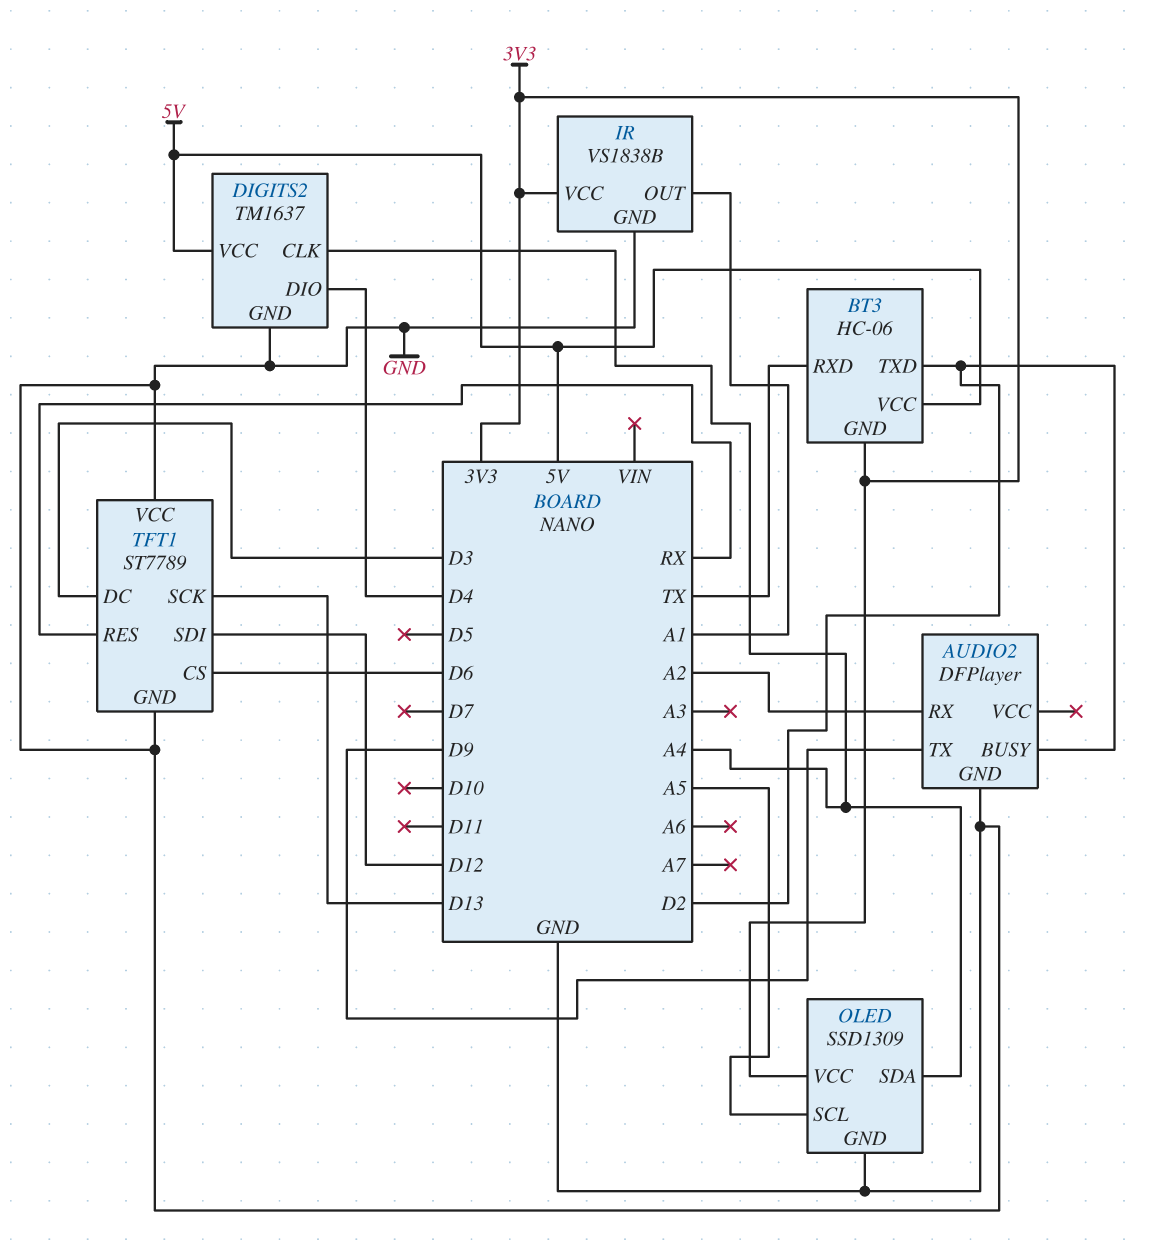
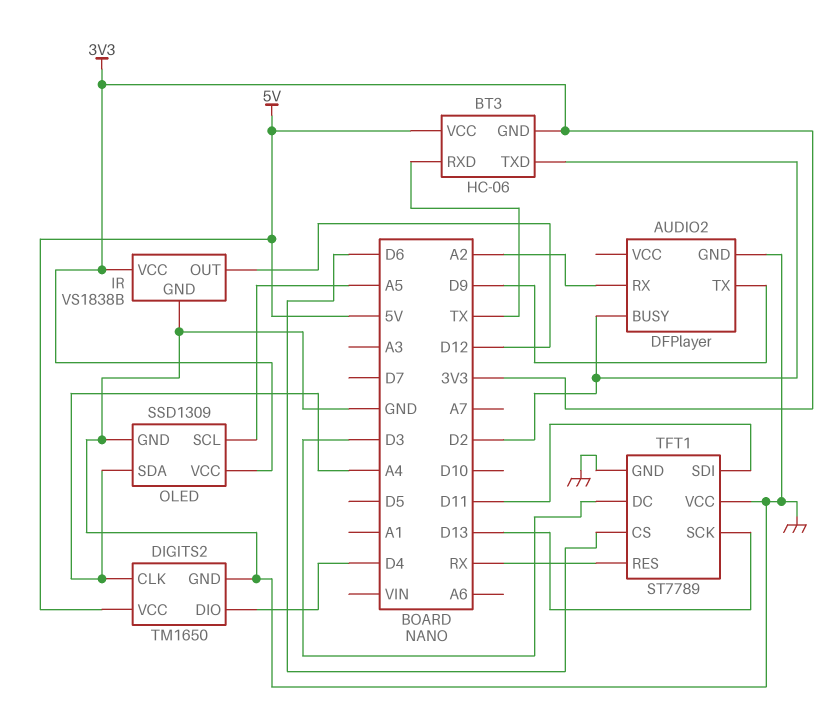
DIGITS2: TM1637 -> TM1650
IR pin OUT: A1 -> D12
TFT1 pin SDI: D12 -> D11

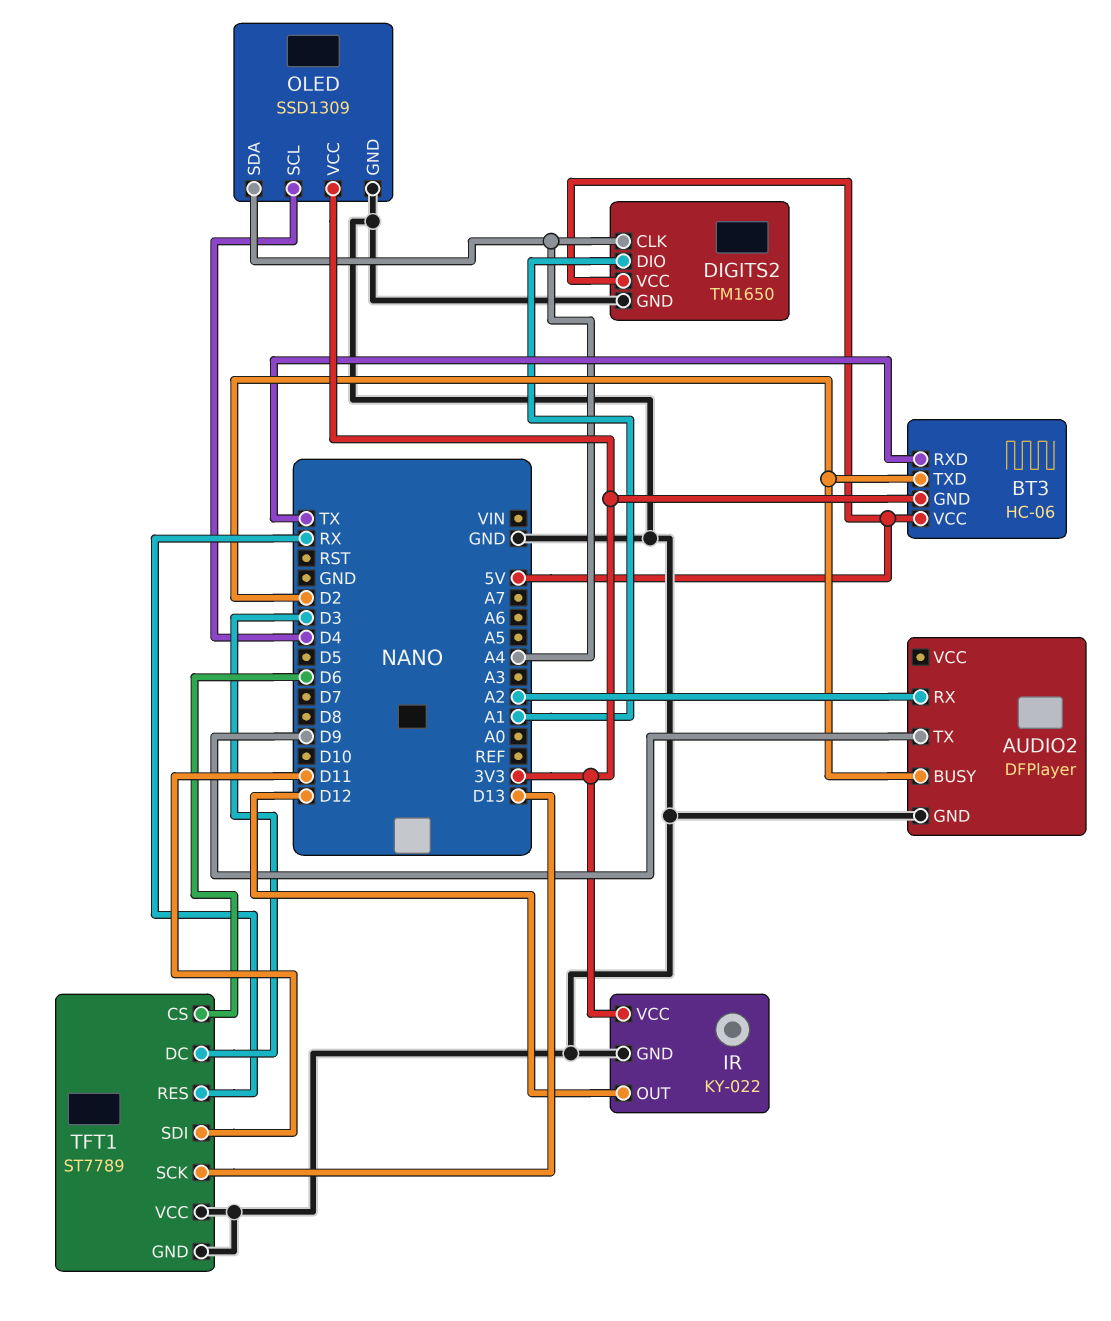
DIGITS2 pin DIO: D4 -> A1
IR: VS1838B -> KY-022
OLED pin SCL: A5 -> D4

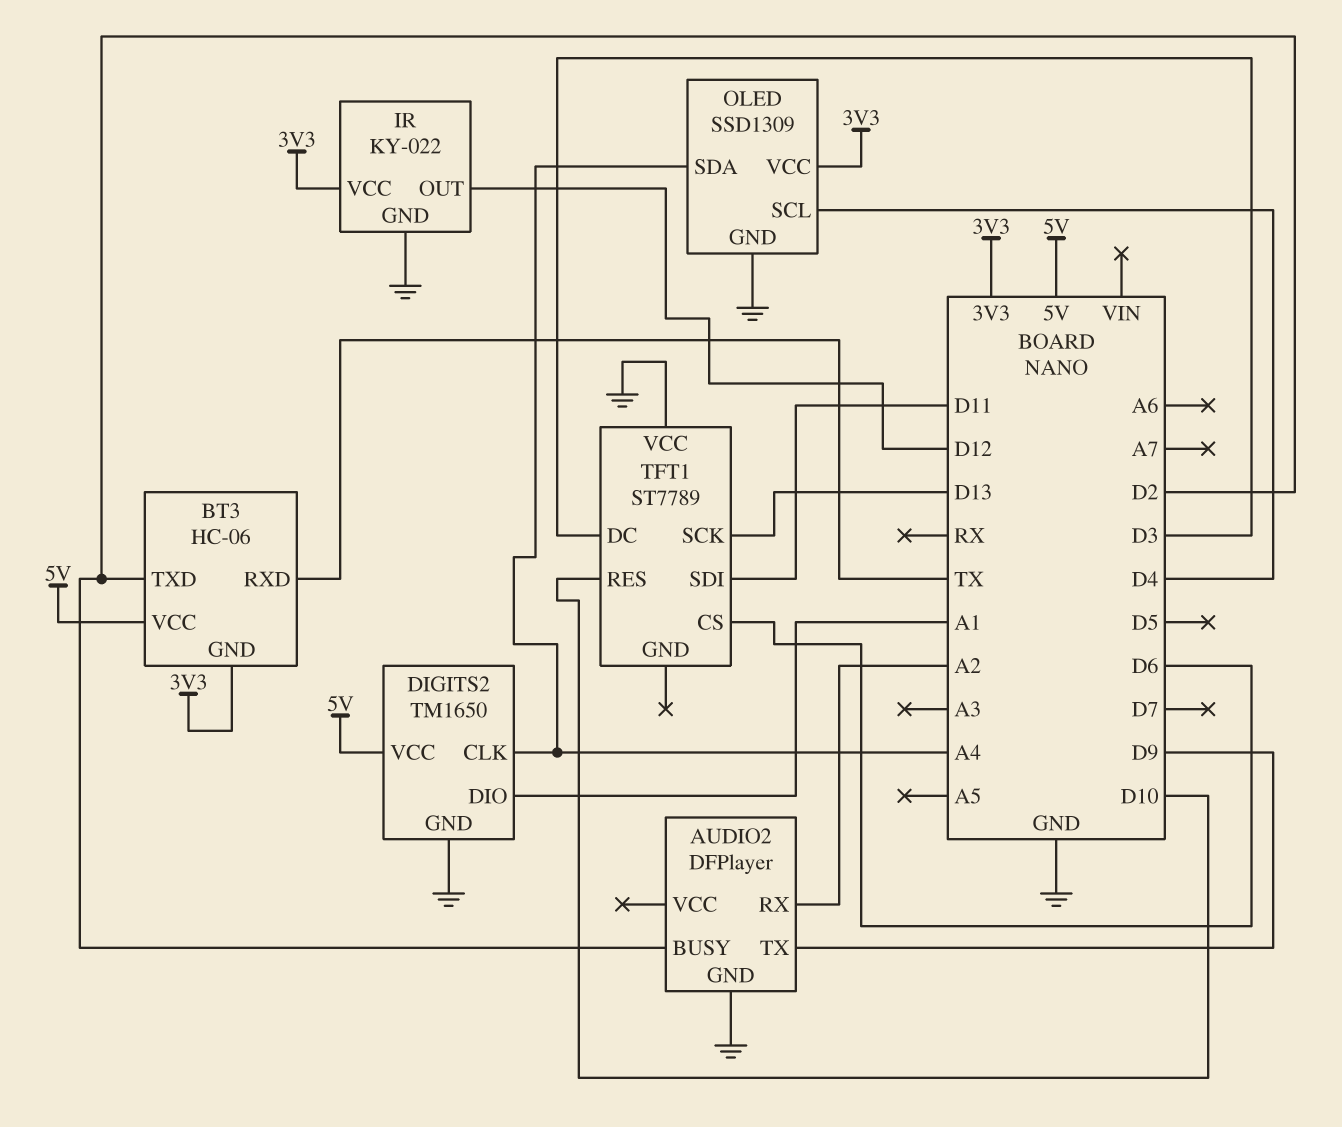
TFT1 pin GND: GND -> none
TFT1 pin RES: RX -> D10

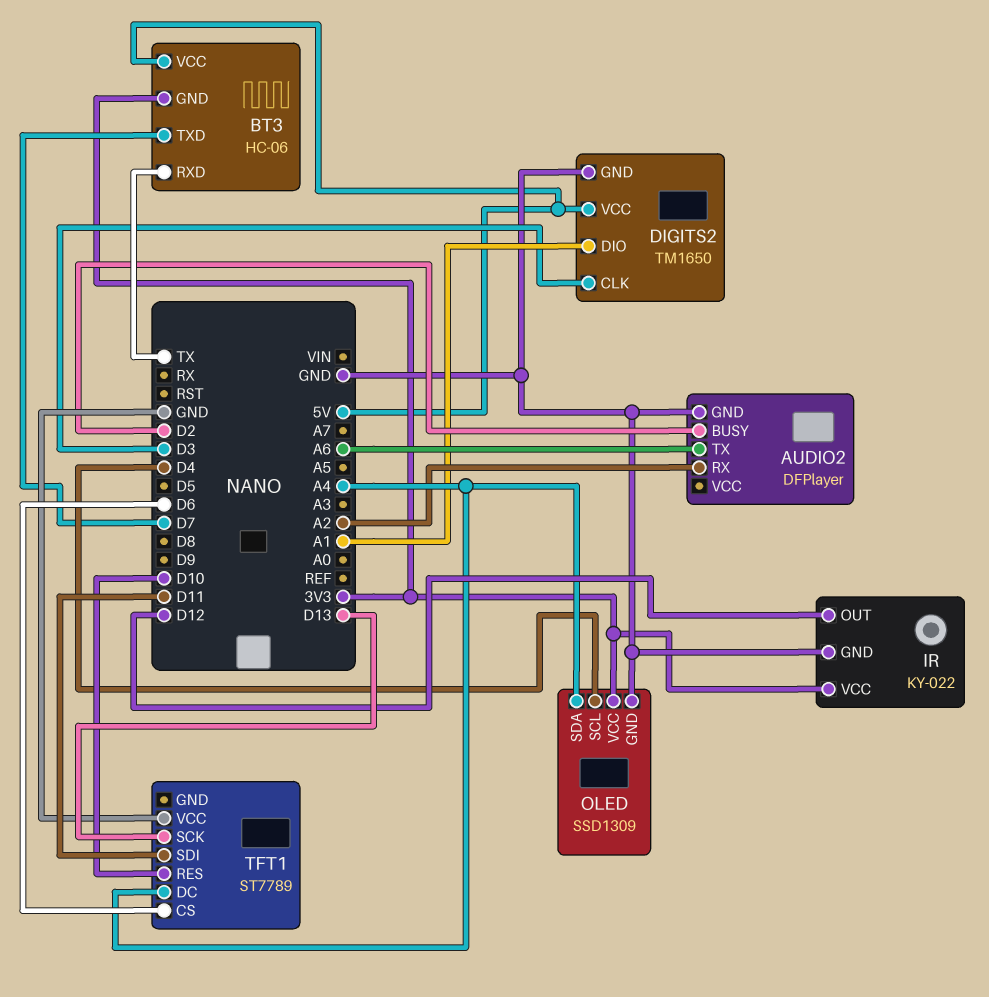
AUDIO2 pin TX: D9 -> A6
BT3 pin TXD: D2 -> D7
DIGITS2 pin CLK: A4 -> D3
TFT1 pin DC: D3 -> A4

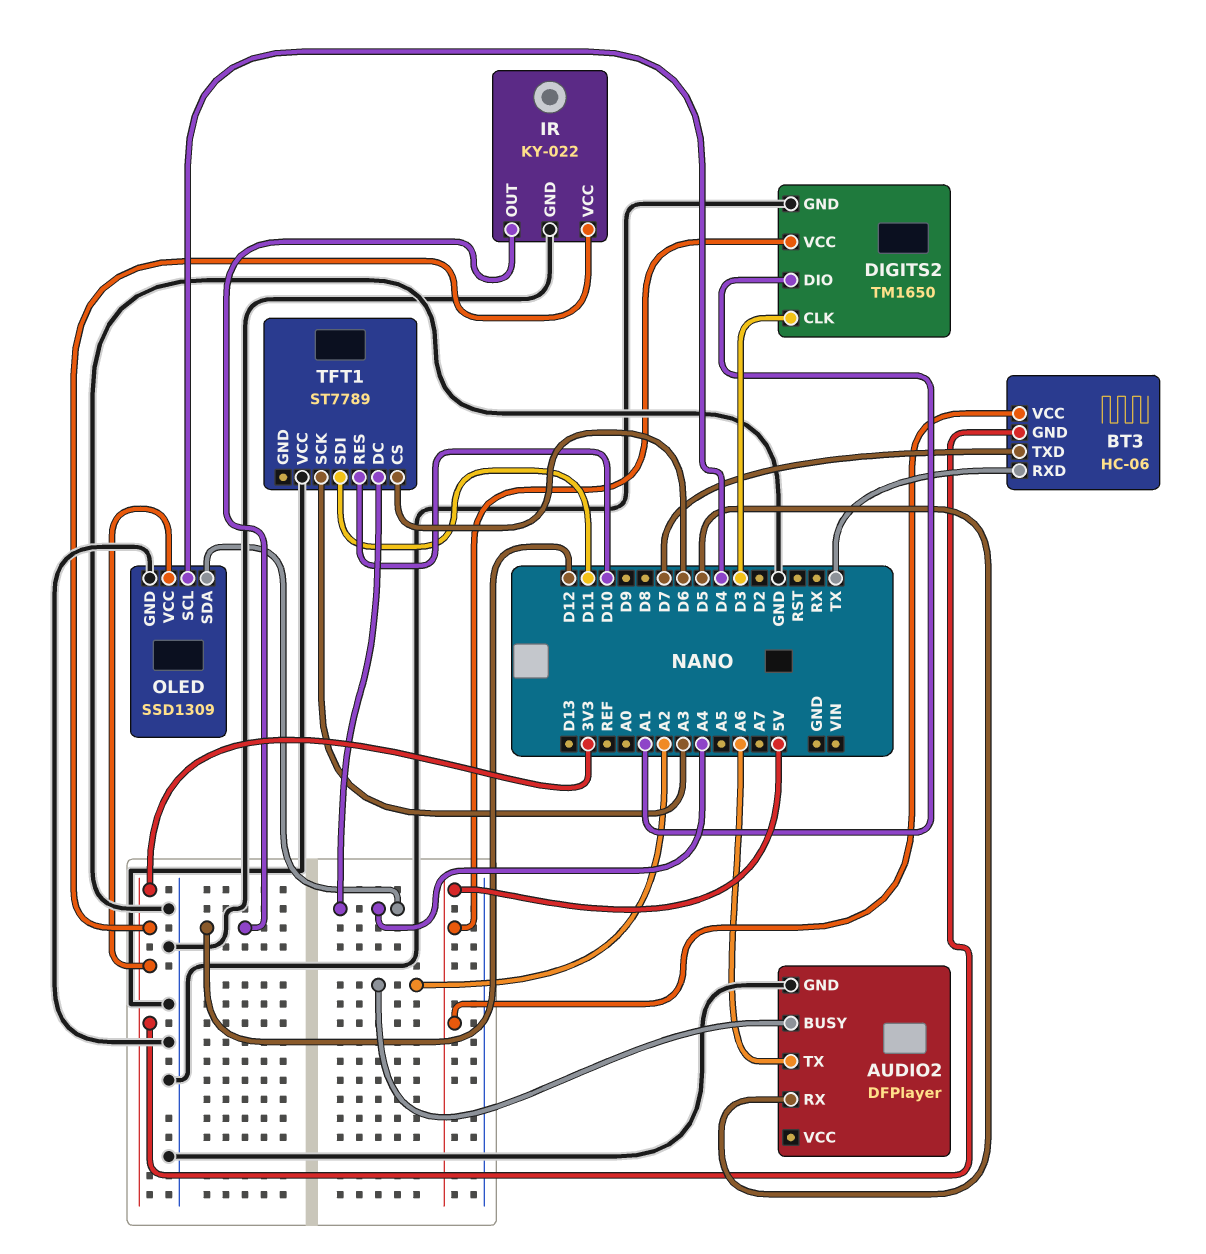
AUDIO2 pin BUSY: D2 -> A2
AUDIO2 pin RX: A2 -> D5
TFT1 pin SCK: D13 -> A3

